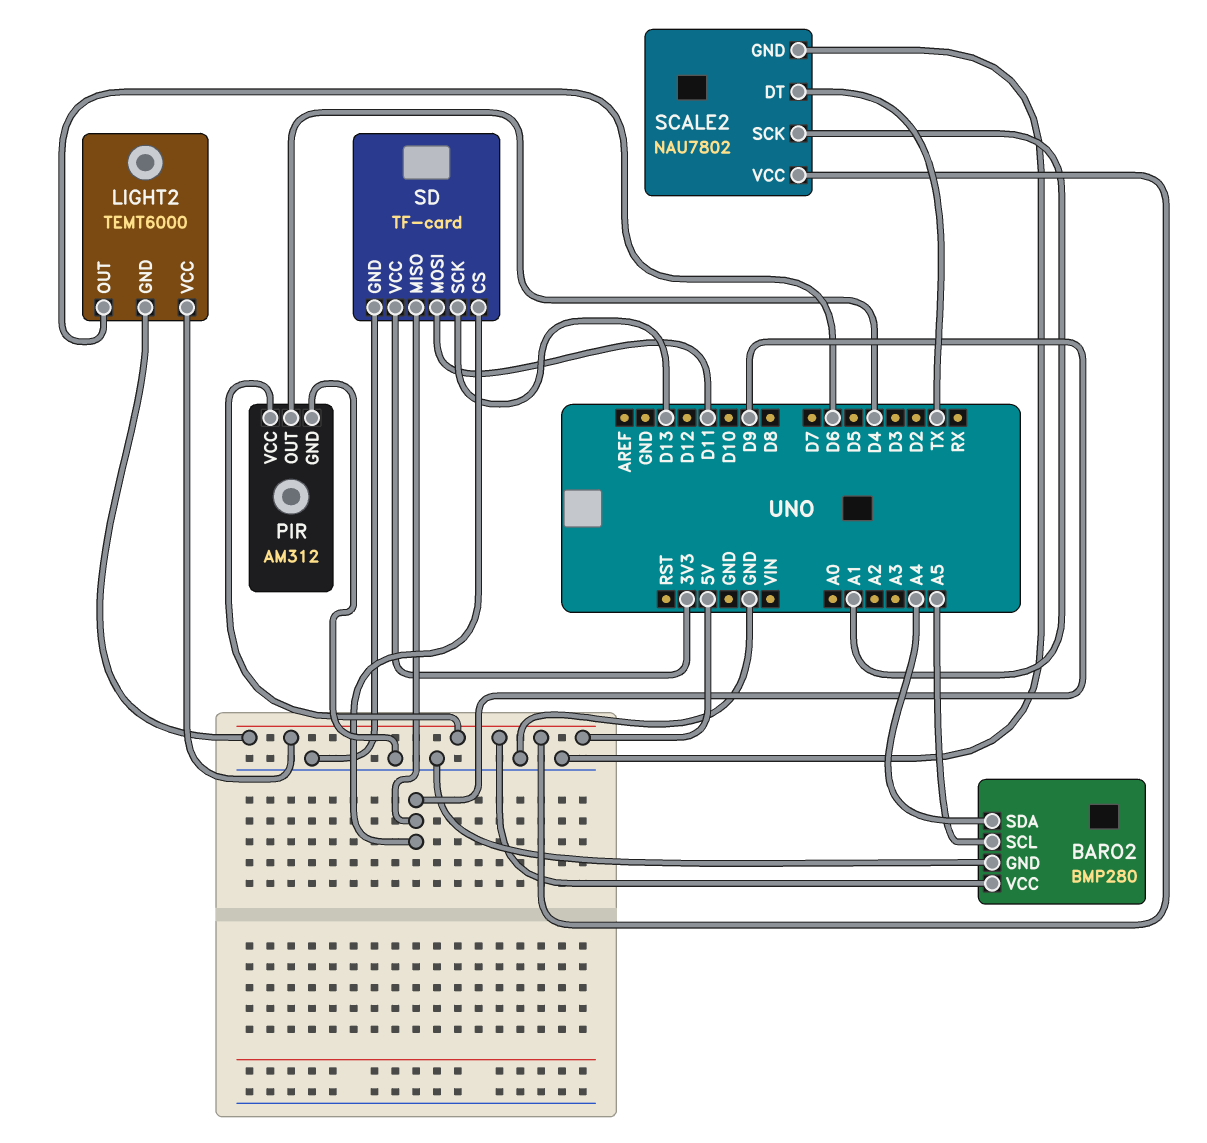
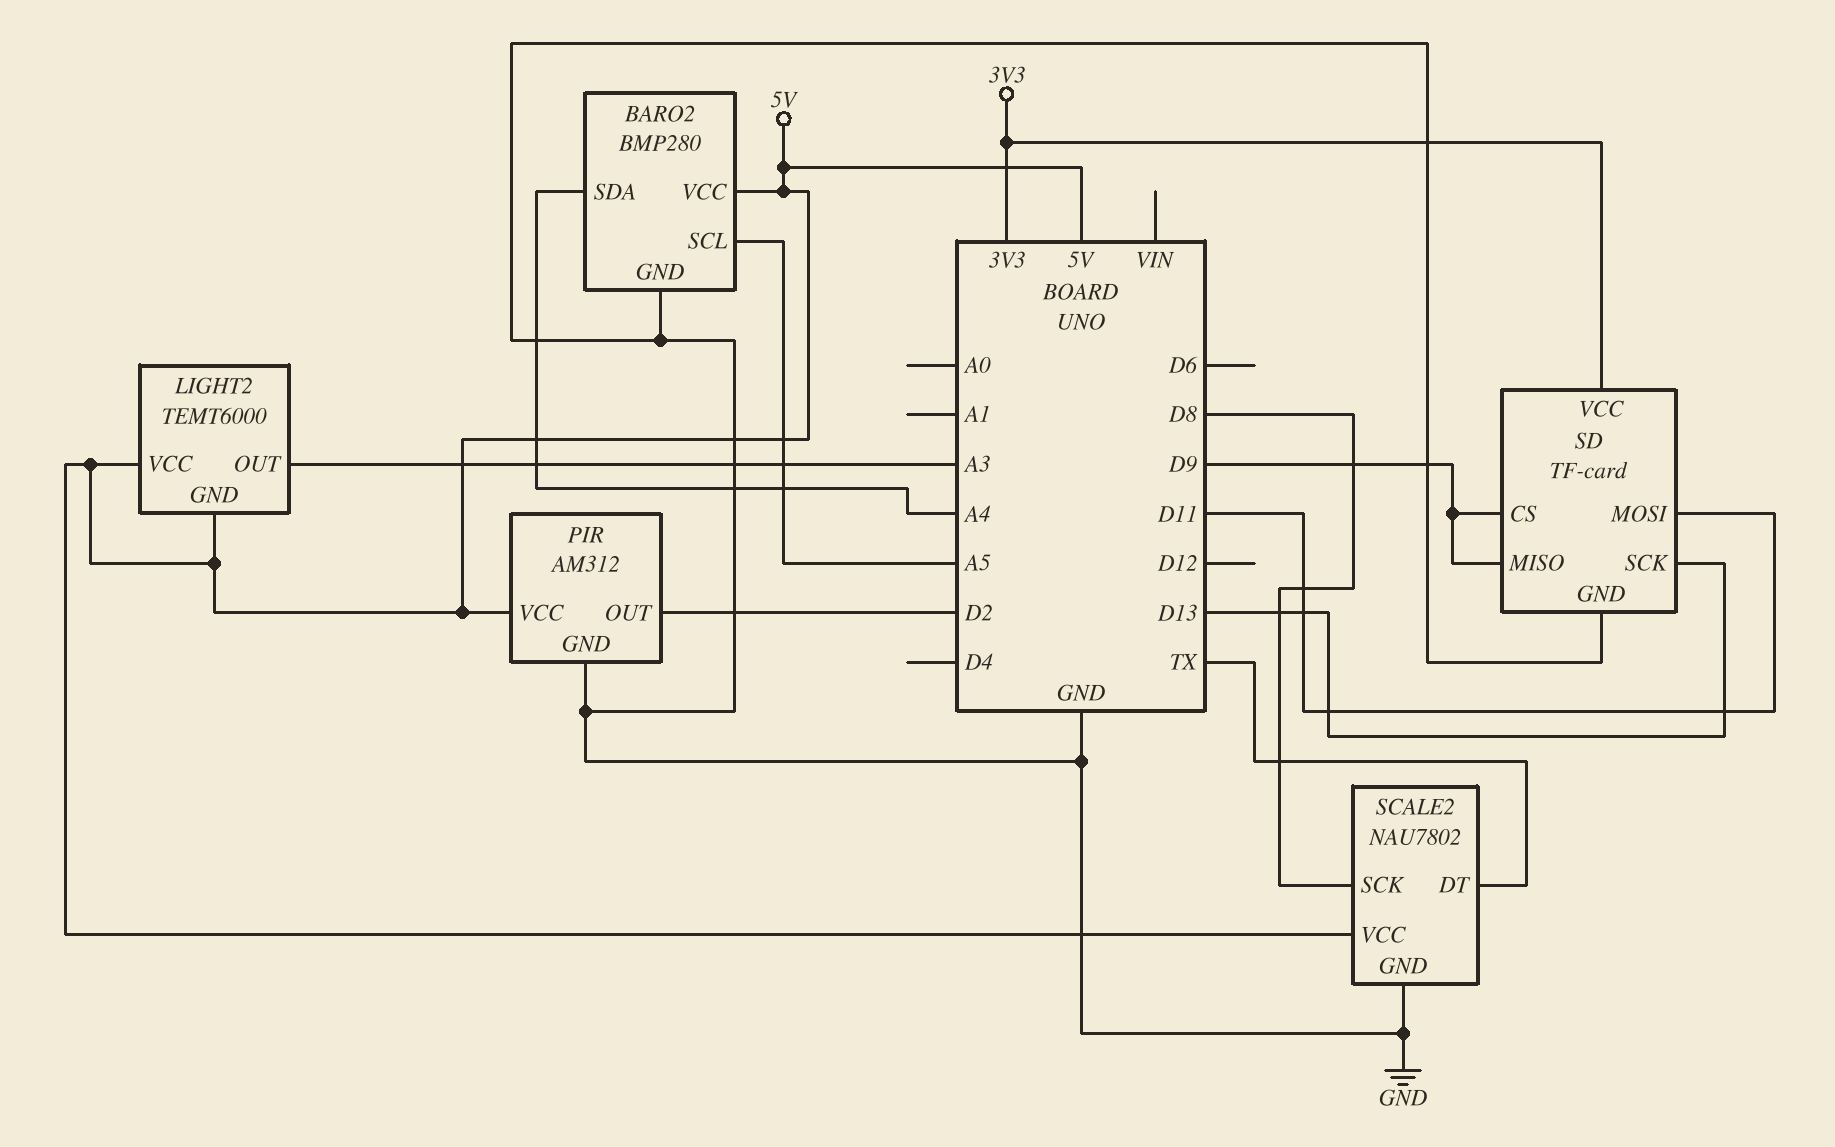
LIGHT2 pin OUT: D6 -> A3
PIR pin OUT: D4 -> D2
SCALE2 pin SCK: A1 -> D8

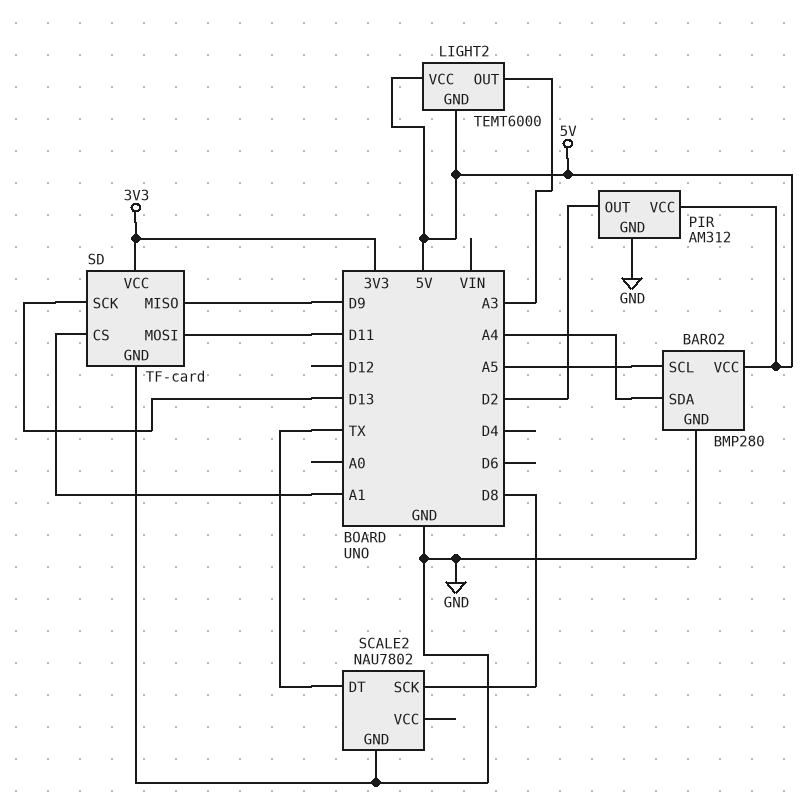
SCALE2 pin VCC: 5V -> none
SD pin CS: D9 -> A1

